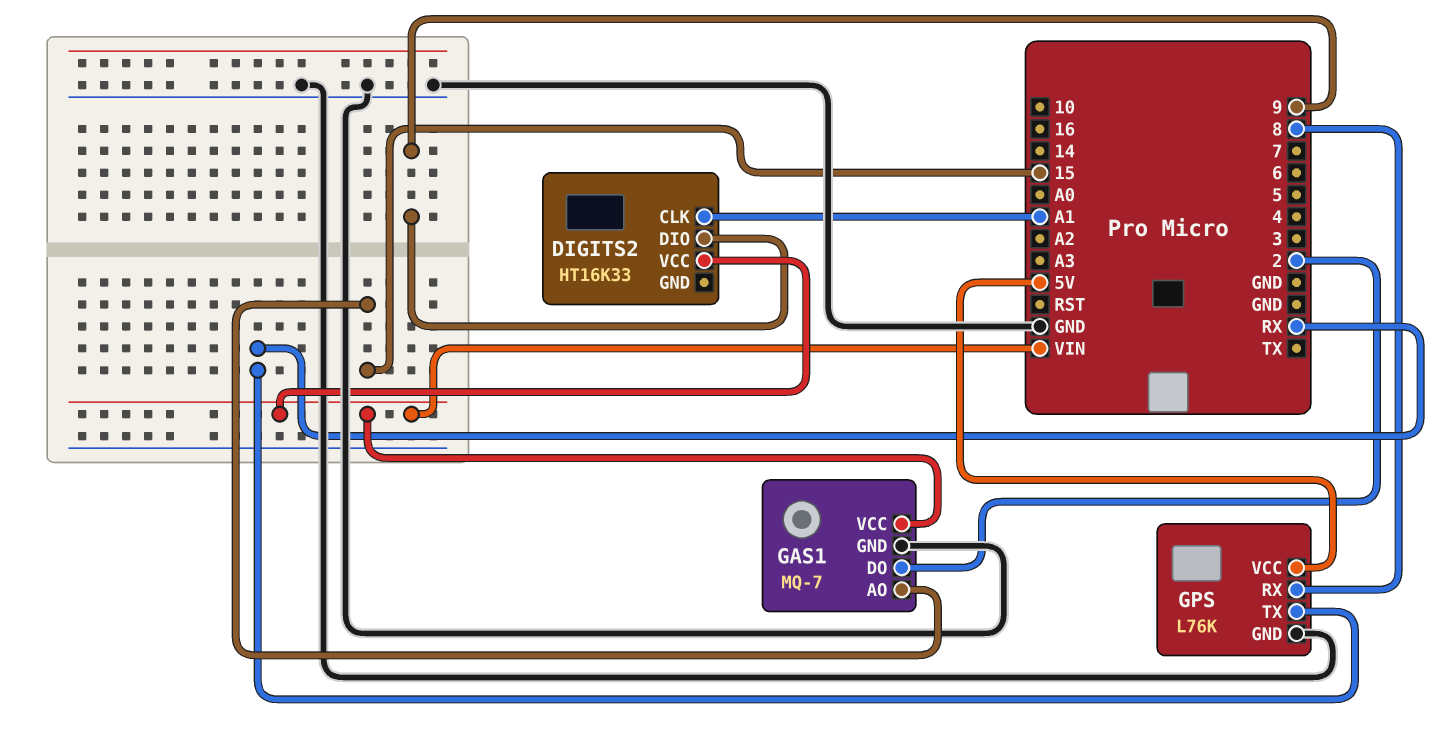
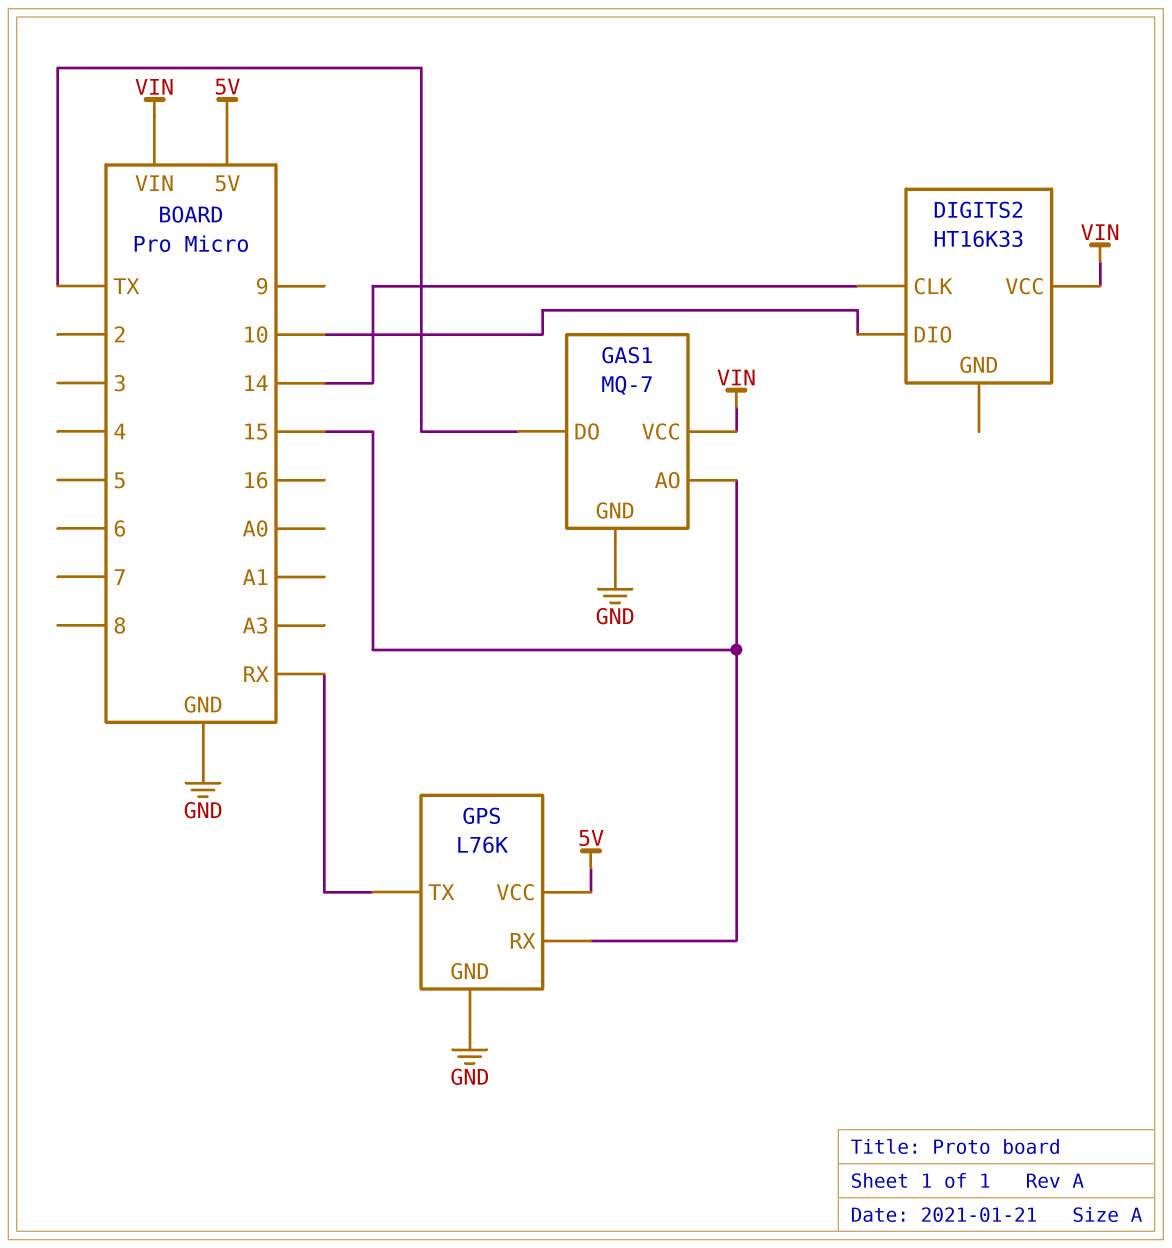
DIGITS2 pin CLK: A1 -> 14
DIGITS2 pin DIO: 9 -> 10
GAS1 pin DO: 2 -> TX
GPS pin RX: 8 -> 15

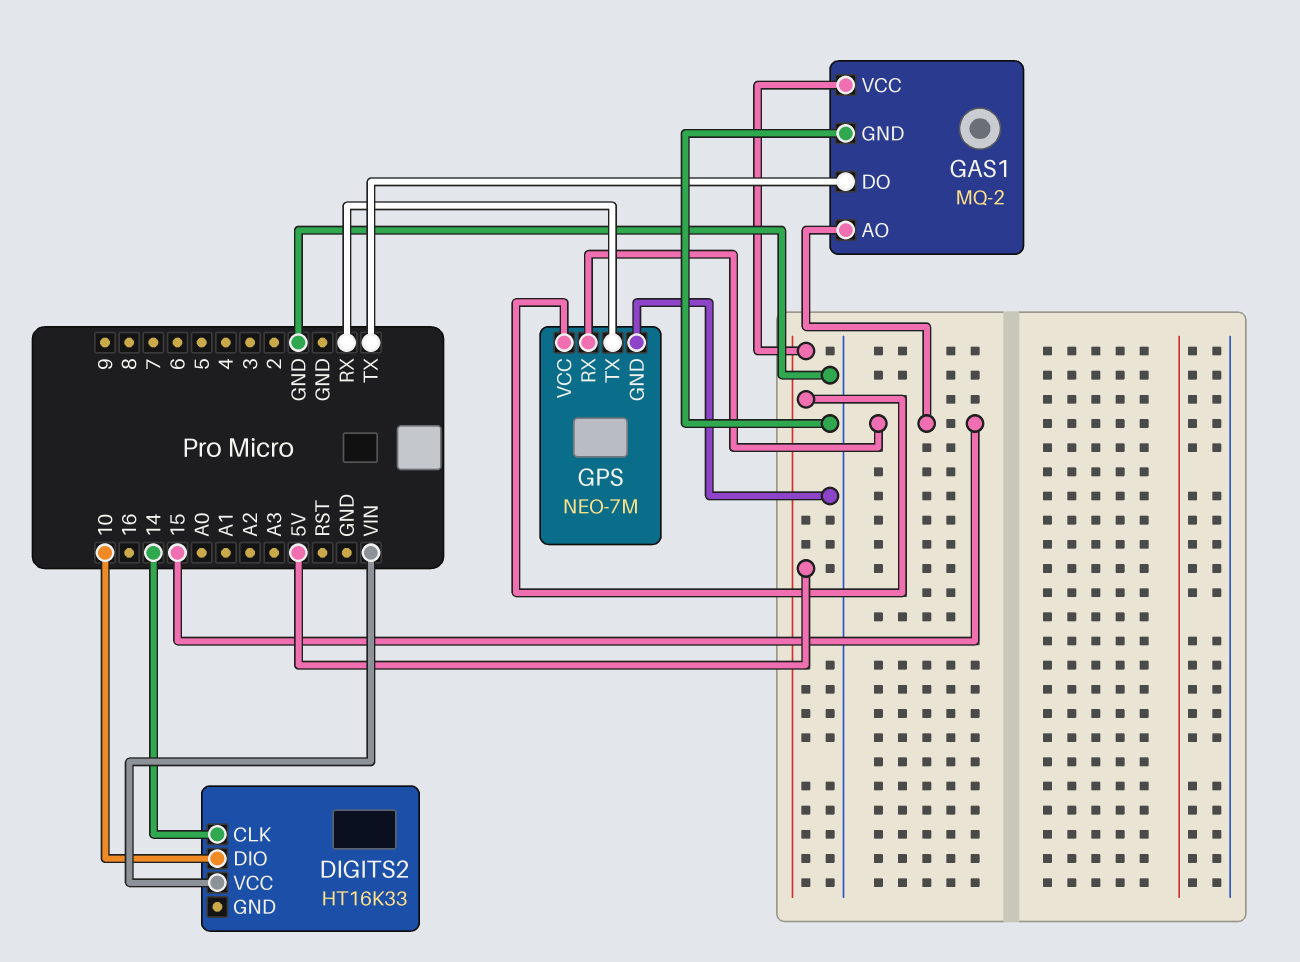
GAS1: MQ-7 -> MQ-2
GAS1 pin VCC: VIN -> 5V
GPS: L76K -> NEO-7M

